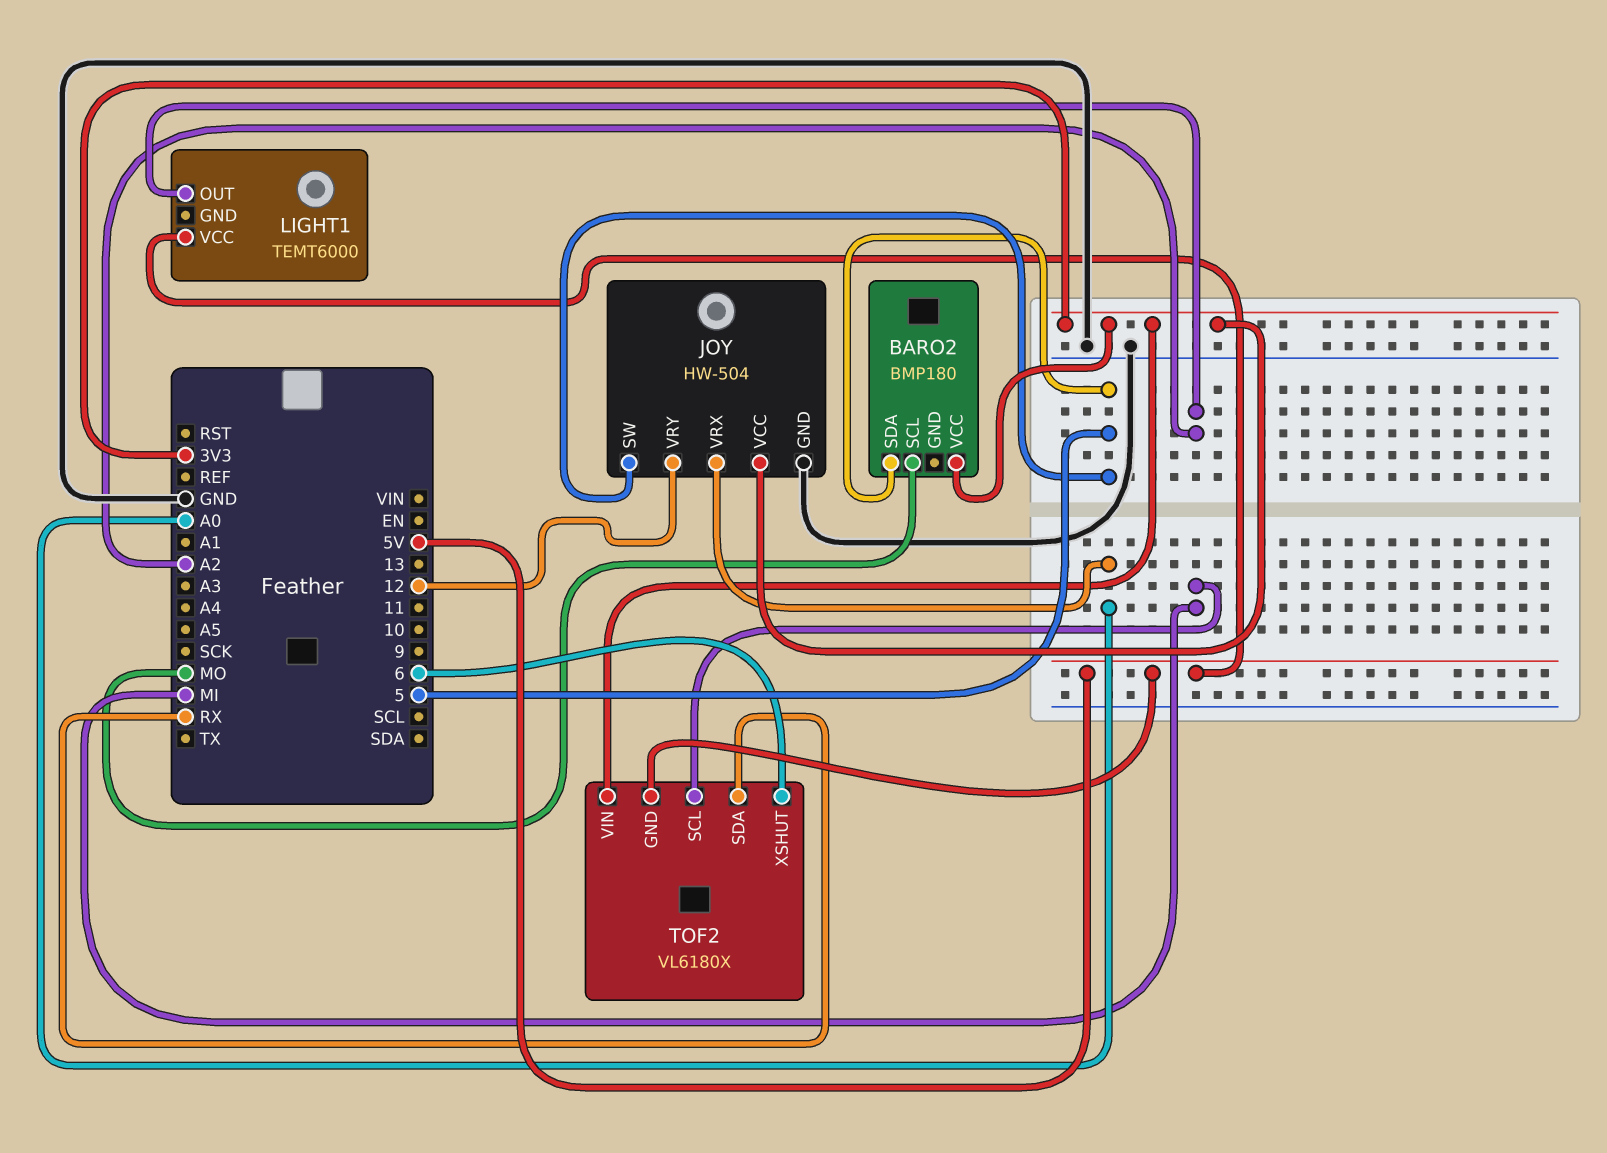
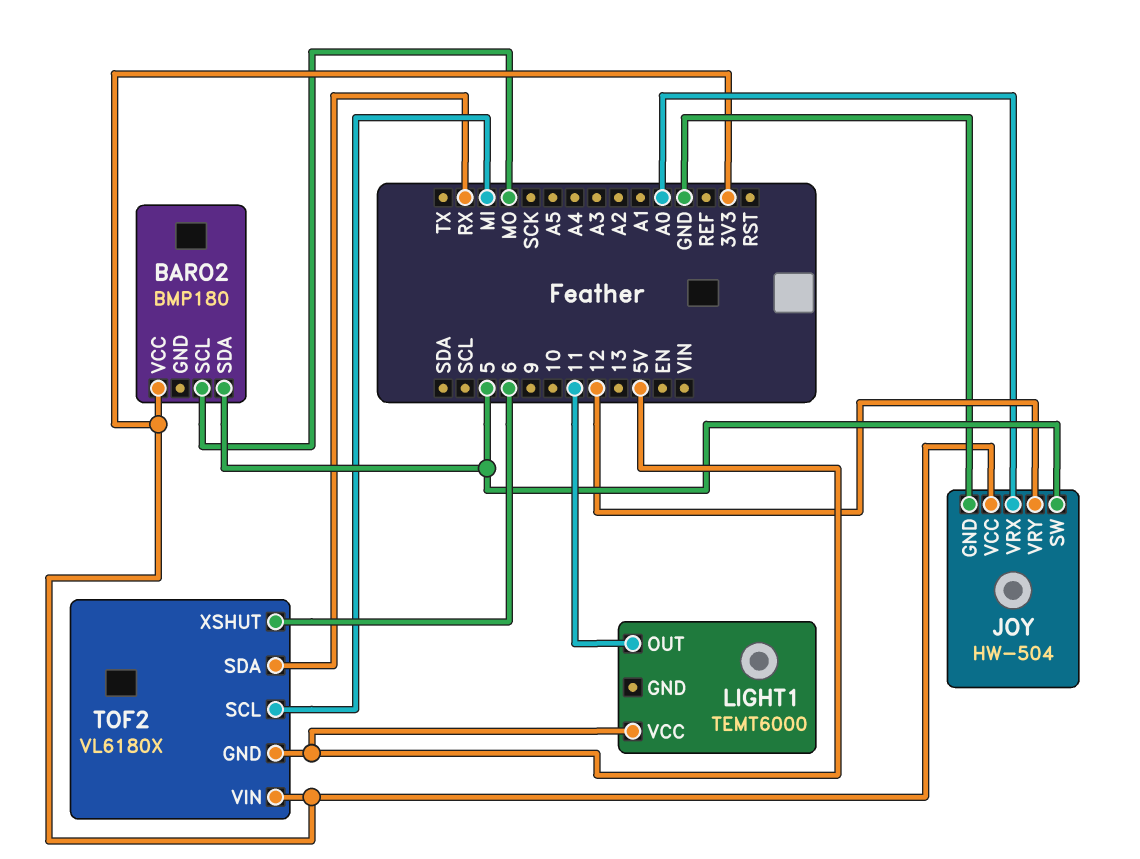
LIGHT1 pin OUT: A2 -> 11

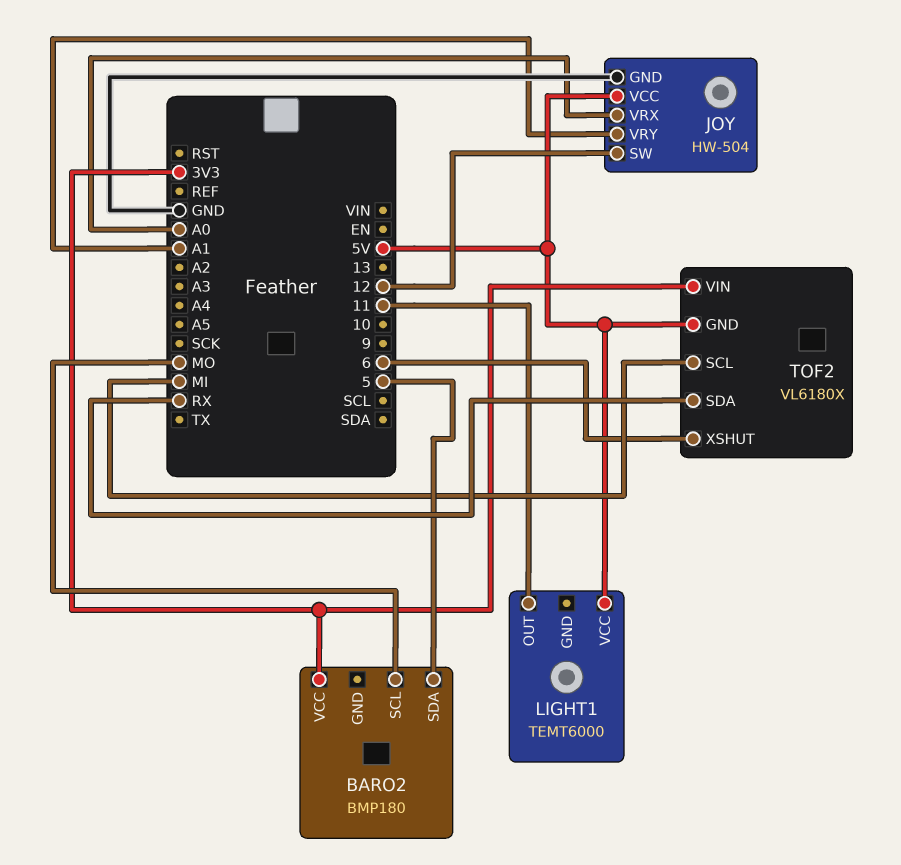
JOY pin SW: 5 -> 12
JOY pin VCC: 3V3 -> 5V
JOY pin VRY: 12 -> A1

